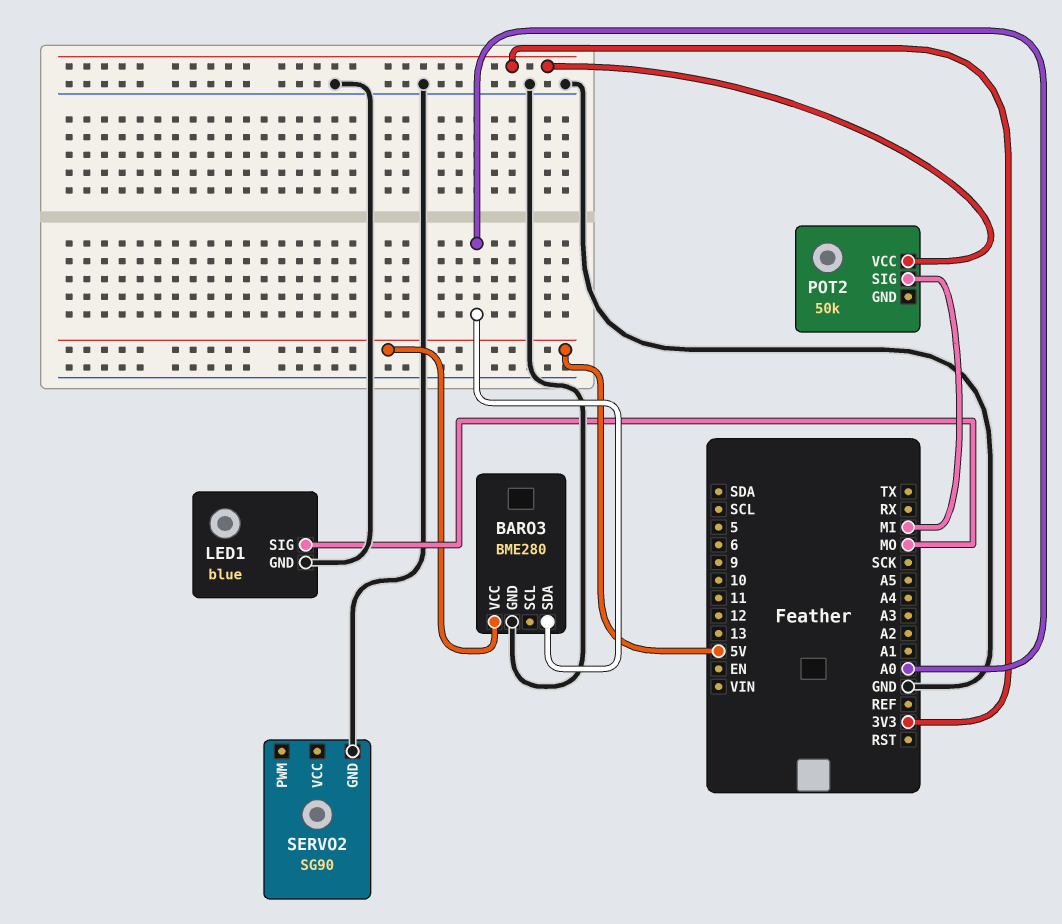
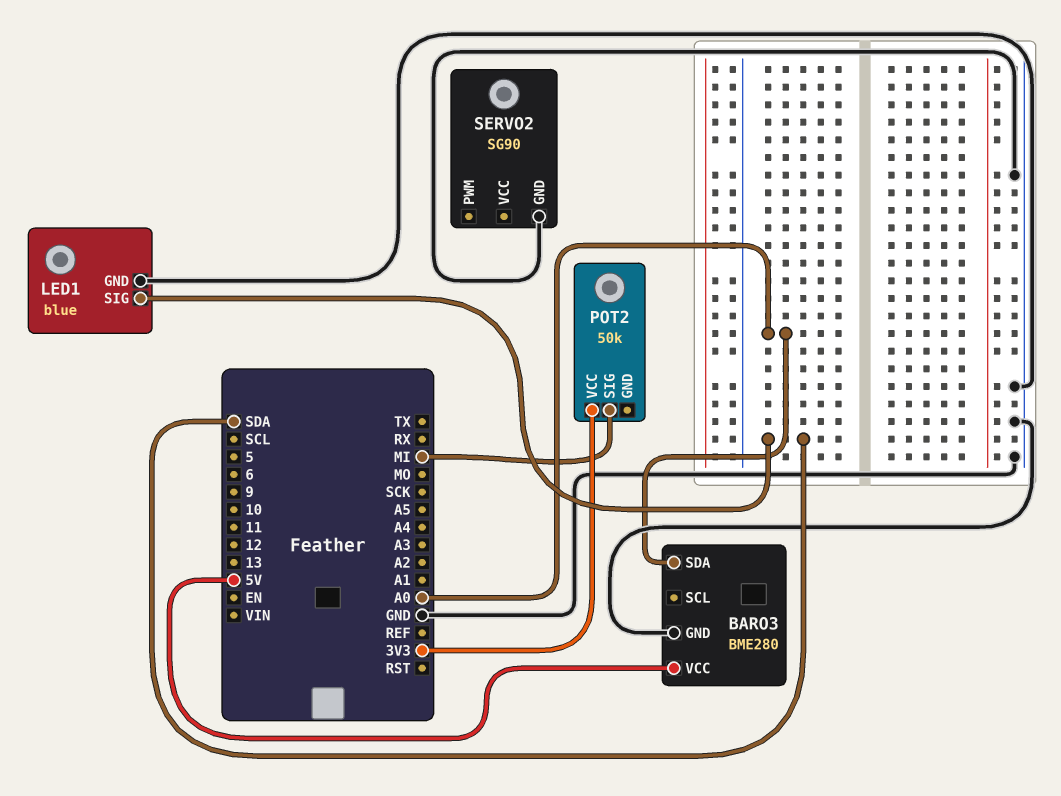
LED1 pin SIG: MO -> SDA

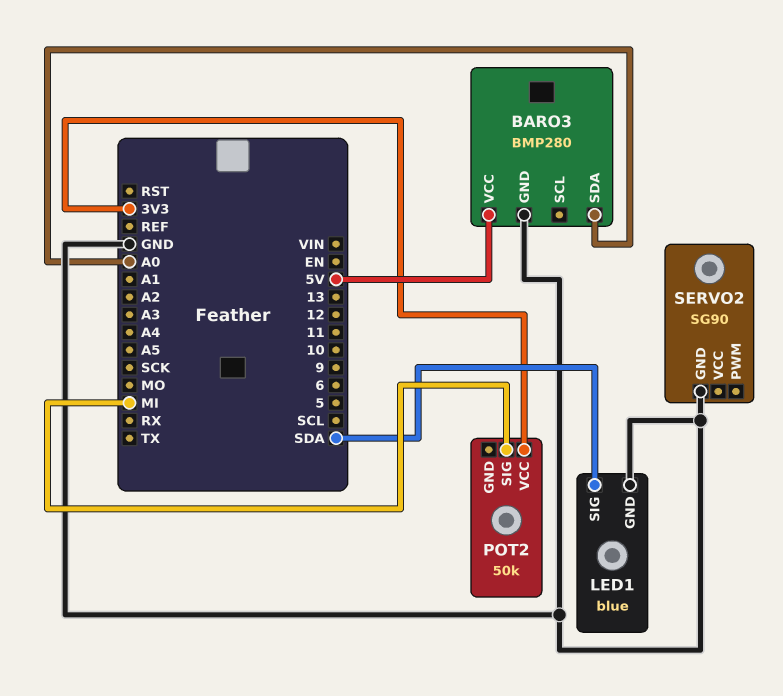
BARO3: BME280 -> BMP280

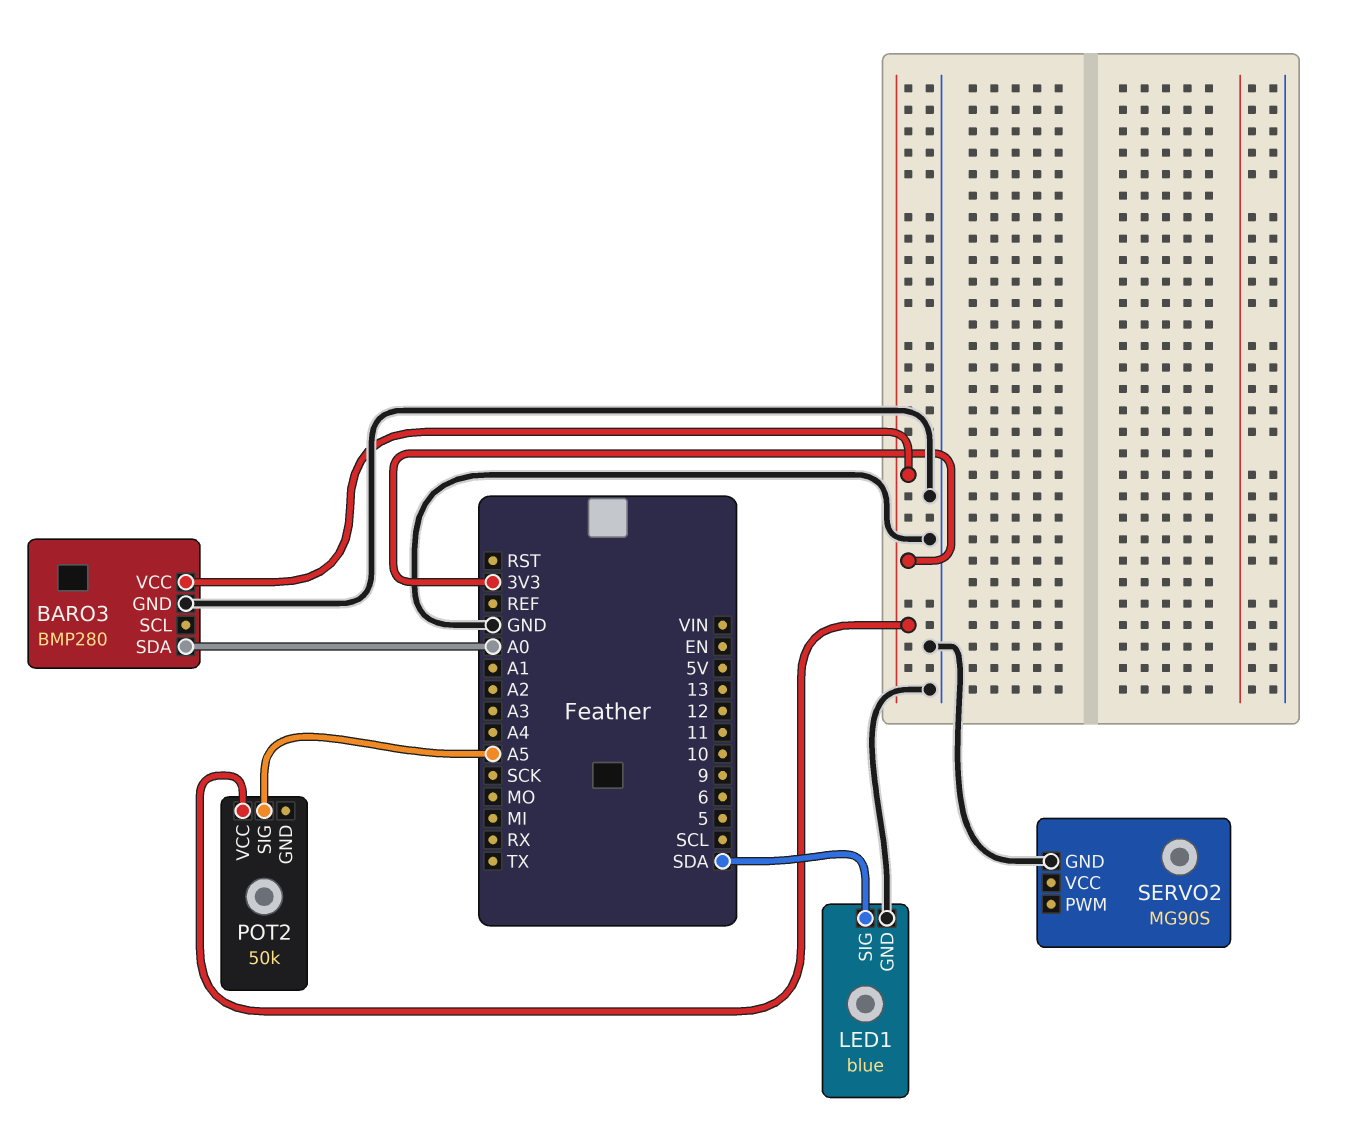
BARO3 pin VCC: 5V -> 3V3
POT2 pin SIG: MI -> A5
SERVO2: SG90 -> MG90S

